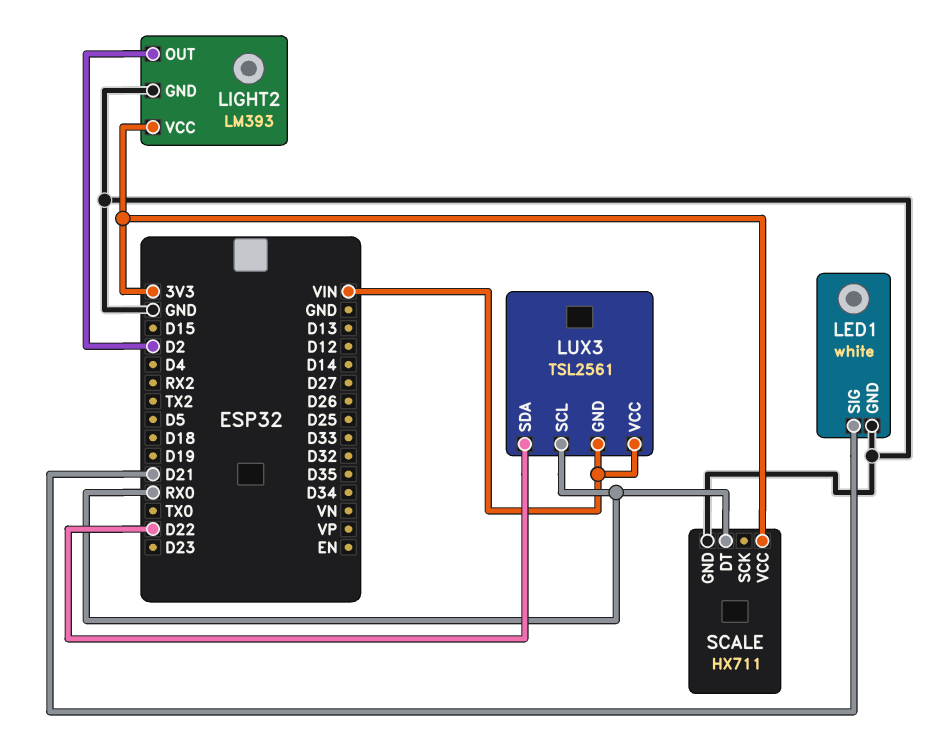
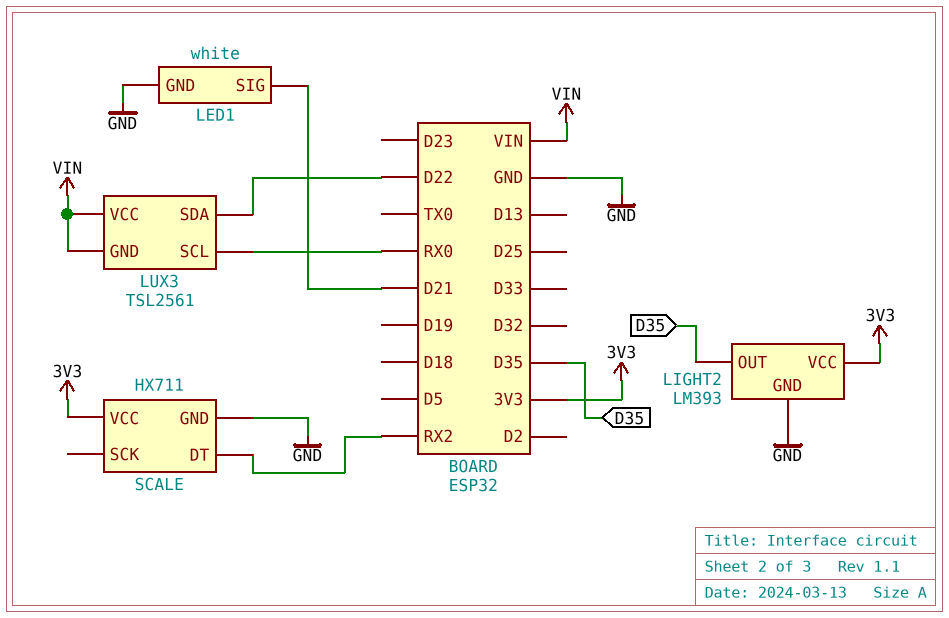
LIGHT2 pin OUT: D2 -> D35
SCALE pin DT: RX0 -> RX2

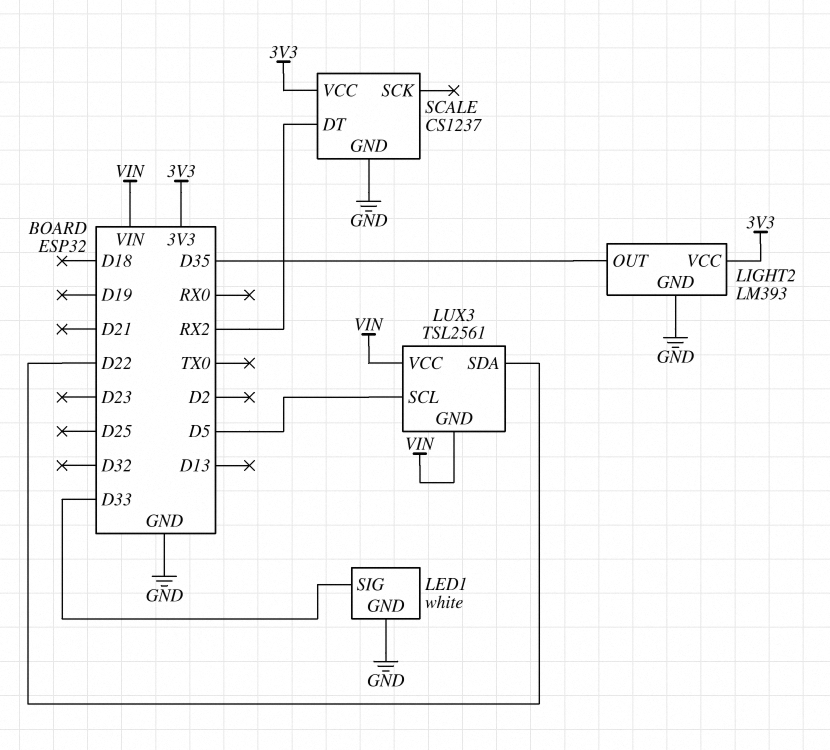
LED1 pin SIG: D21 -> D33
LUX3 pin SCL: RX0 -> D5
SCALE: HX711 -> CS1237

